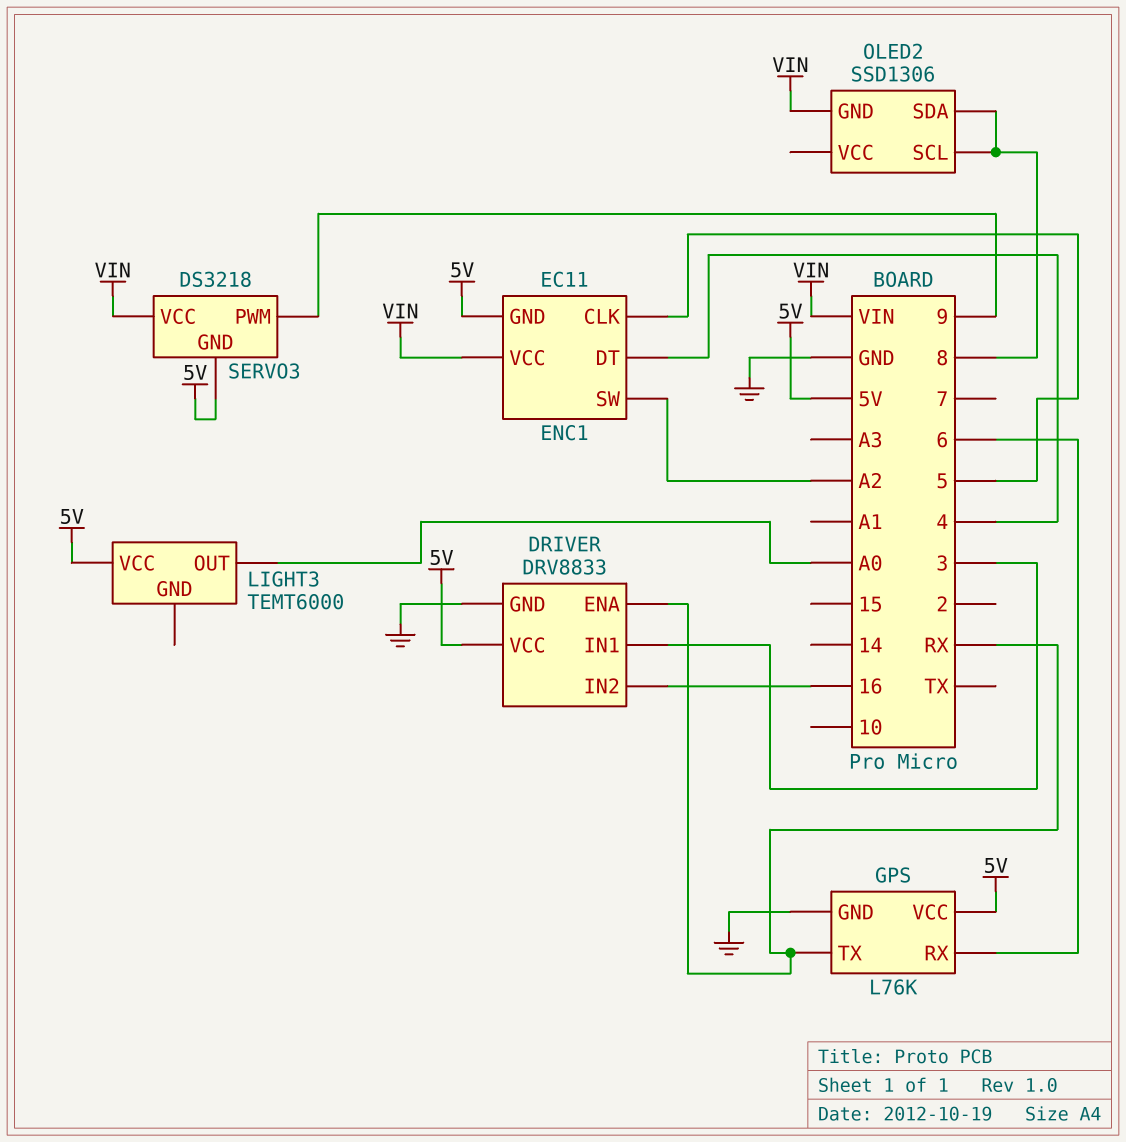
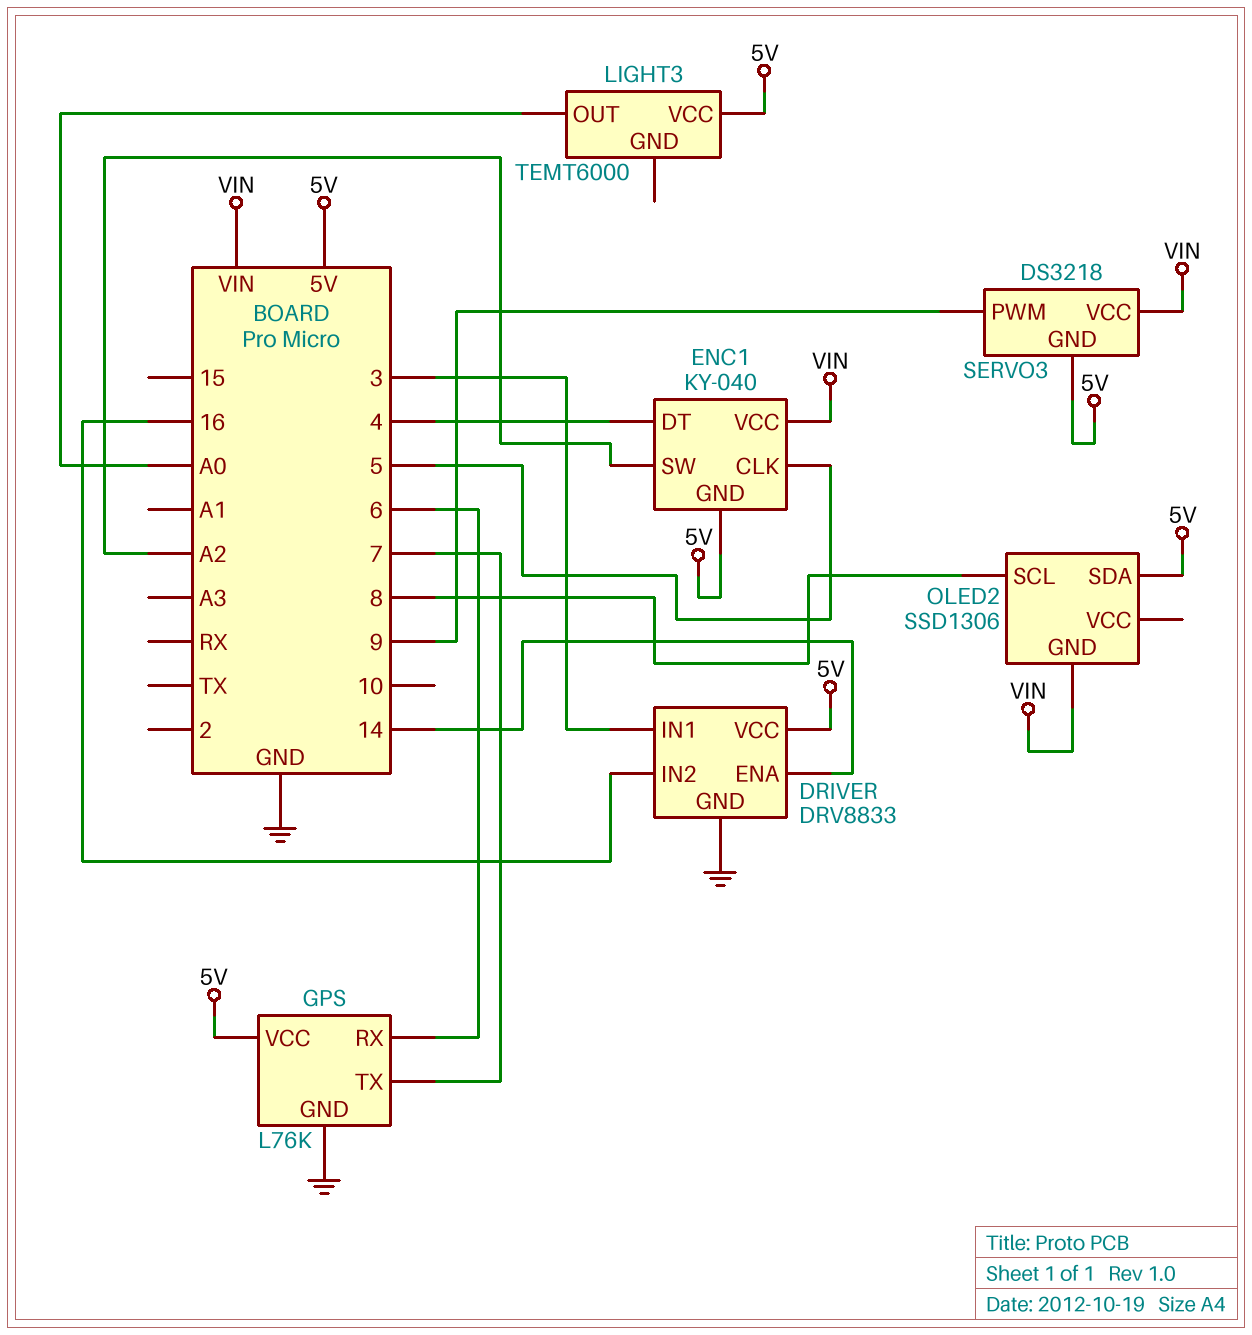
DRIVER pin ENA: RX -> 14
ENC1: EC11 -> KY-040
GPS pin TX: RX -> 7
OLED2 pin SDA: 8 -> 5V

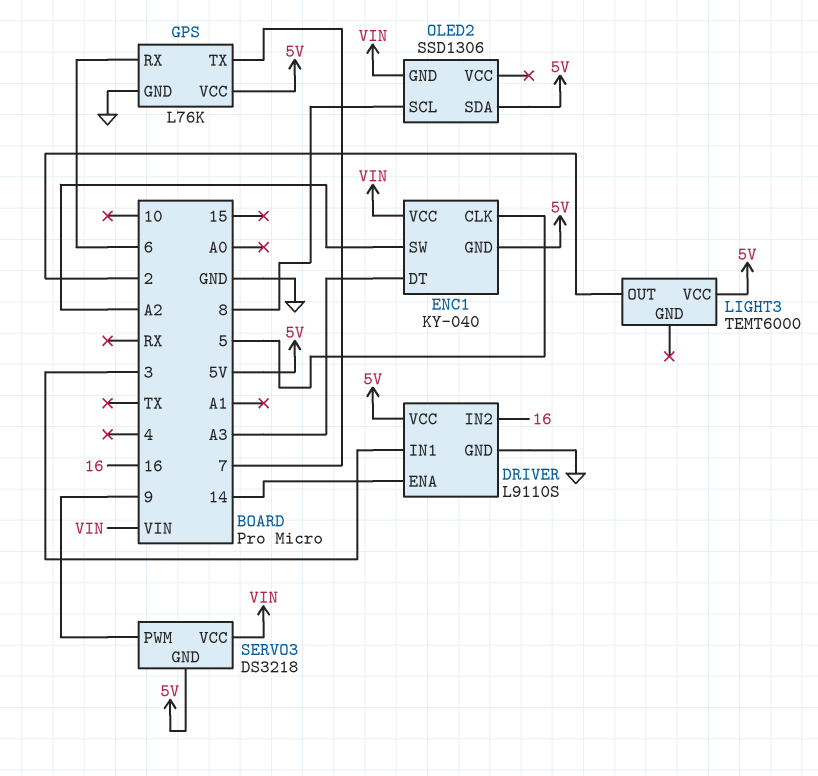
DRIVER: DRV8833 -> L9110S
ENC1 pin DT: 4 -> A3
LIGHT3 pin OUT: A0 -> 2

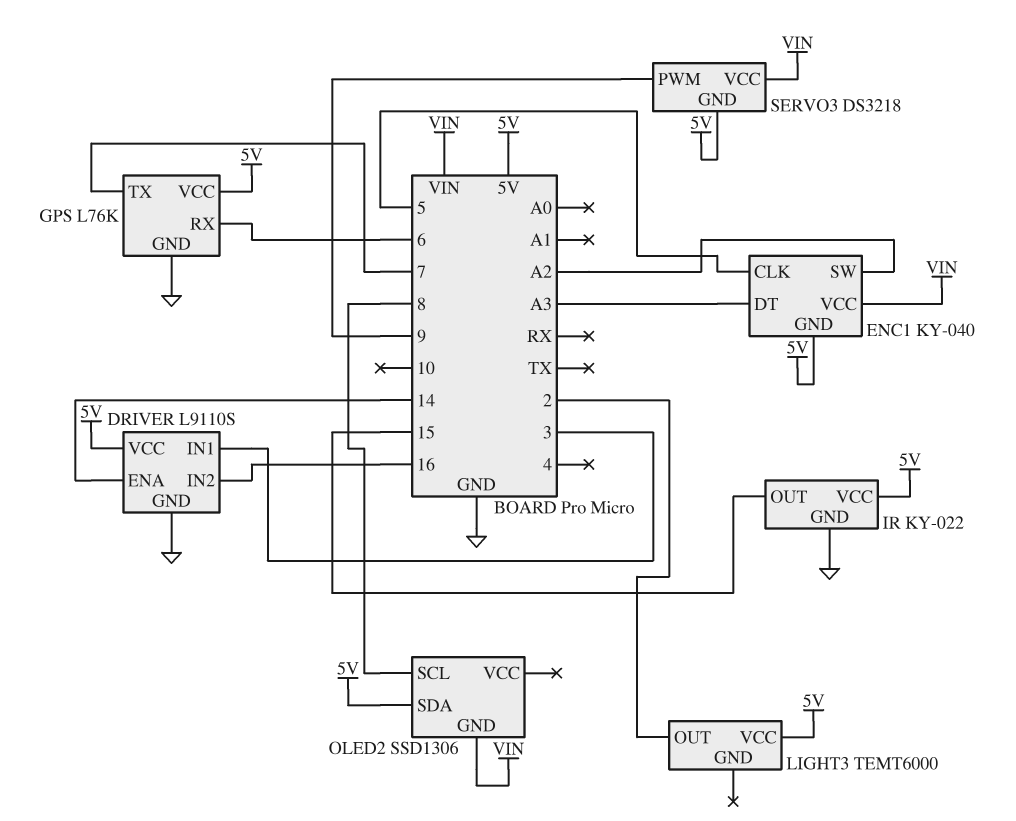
IR: none -> KY-022
IR pin GND: none -> GND
IR pin OUT: none -> 15
IR pin VCC: none -> 5V

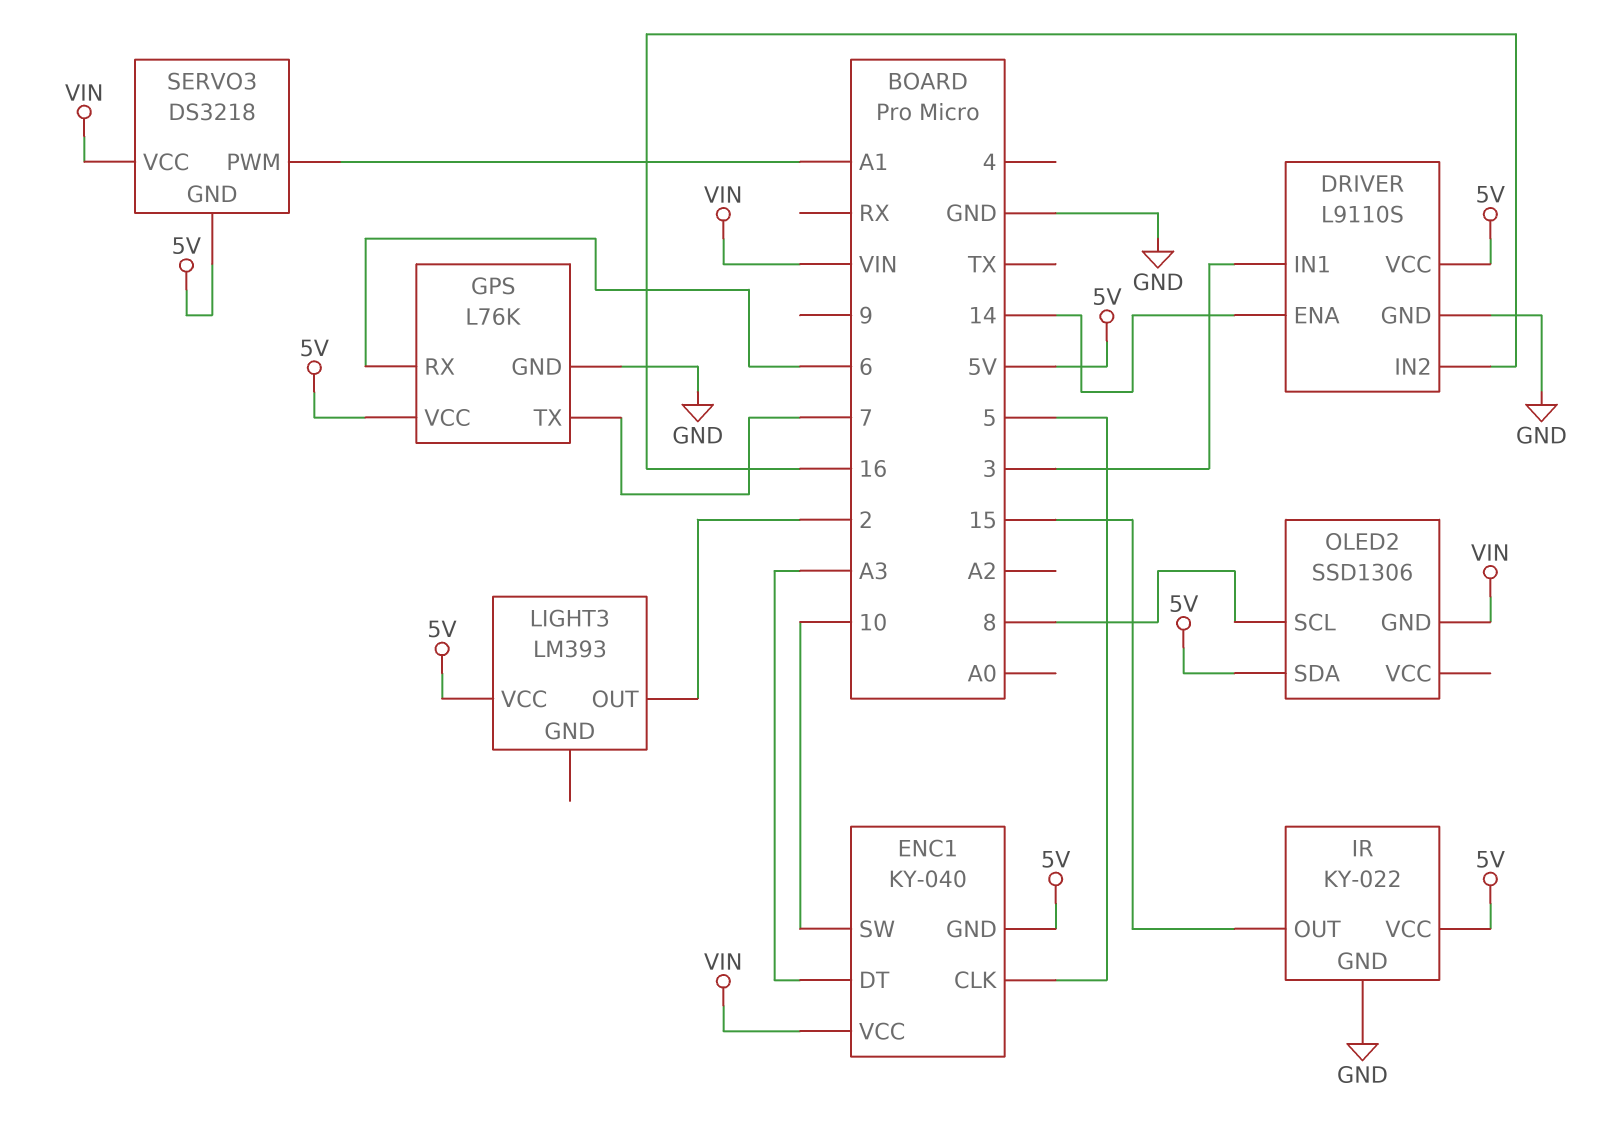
ENC1 pin SW: A2 -> 10
LIGHT3: TEMT6000 -> LM393
SERVO3 pin PWM: 9 -> A1

